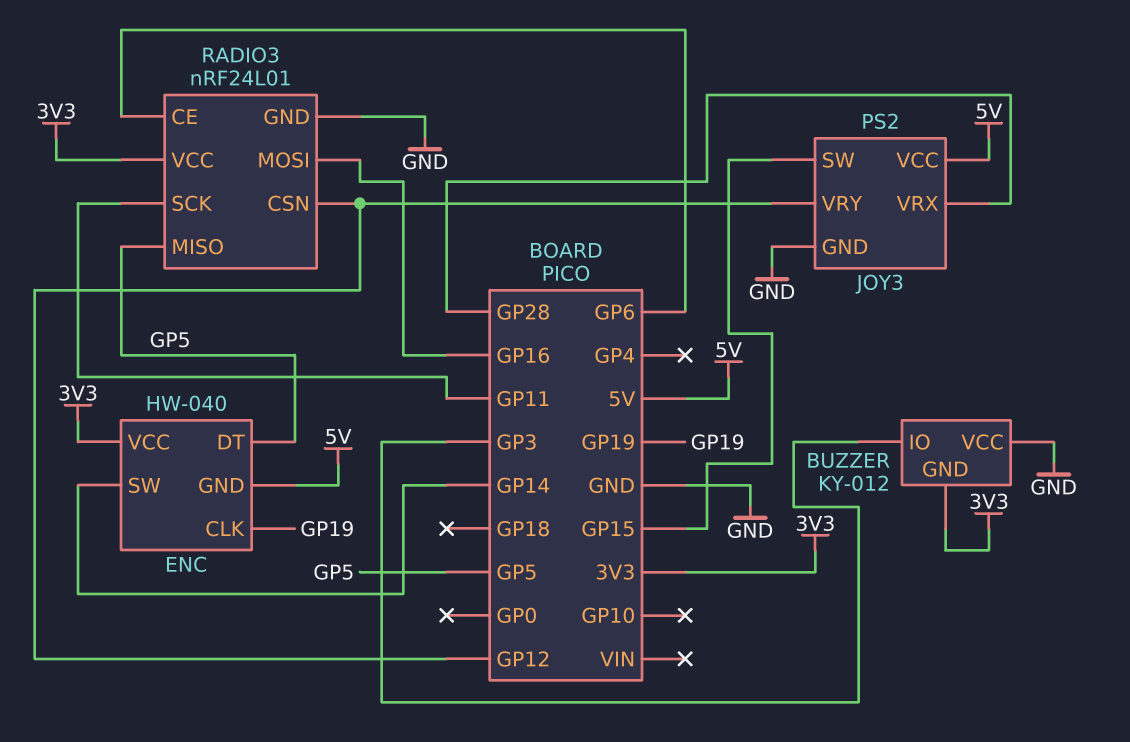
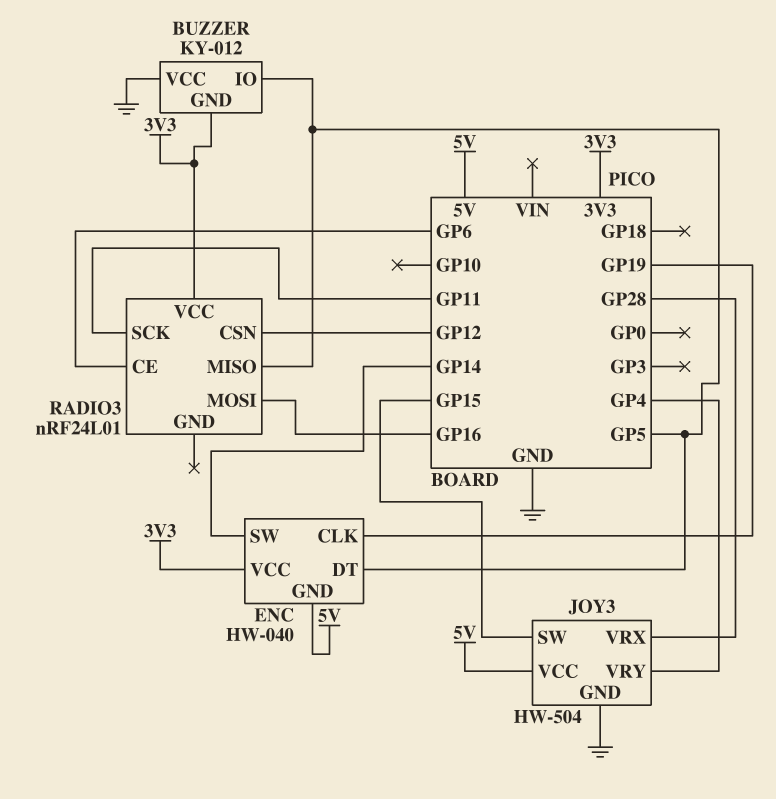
BUZZER pin IO: GP3 -> GP5
JOY3: PS2 -> HW-504
JOY3 pin VRY: GP12 -> GP4
RADIO3 pin GND: GND -> none

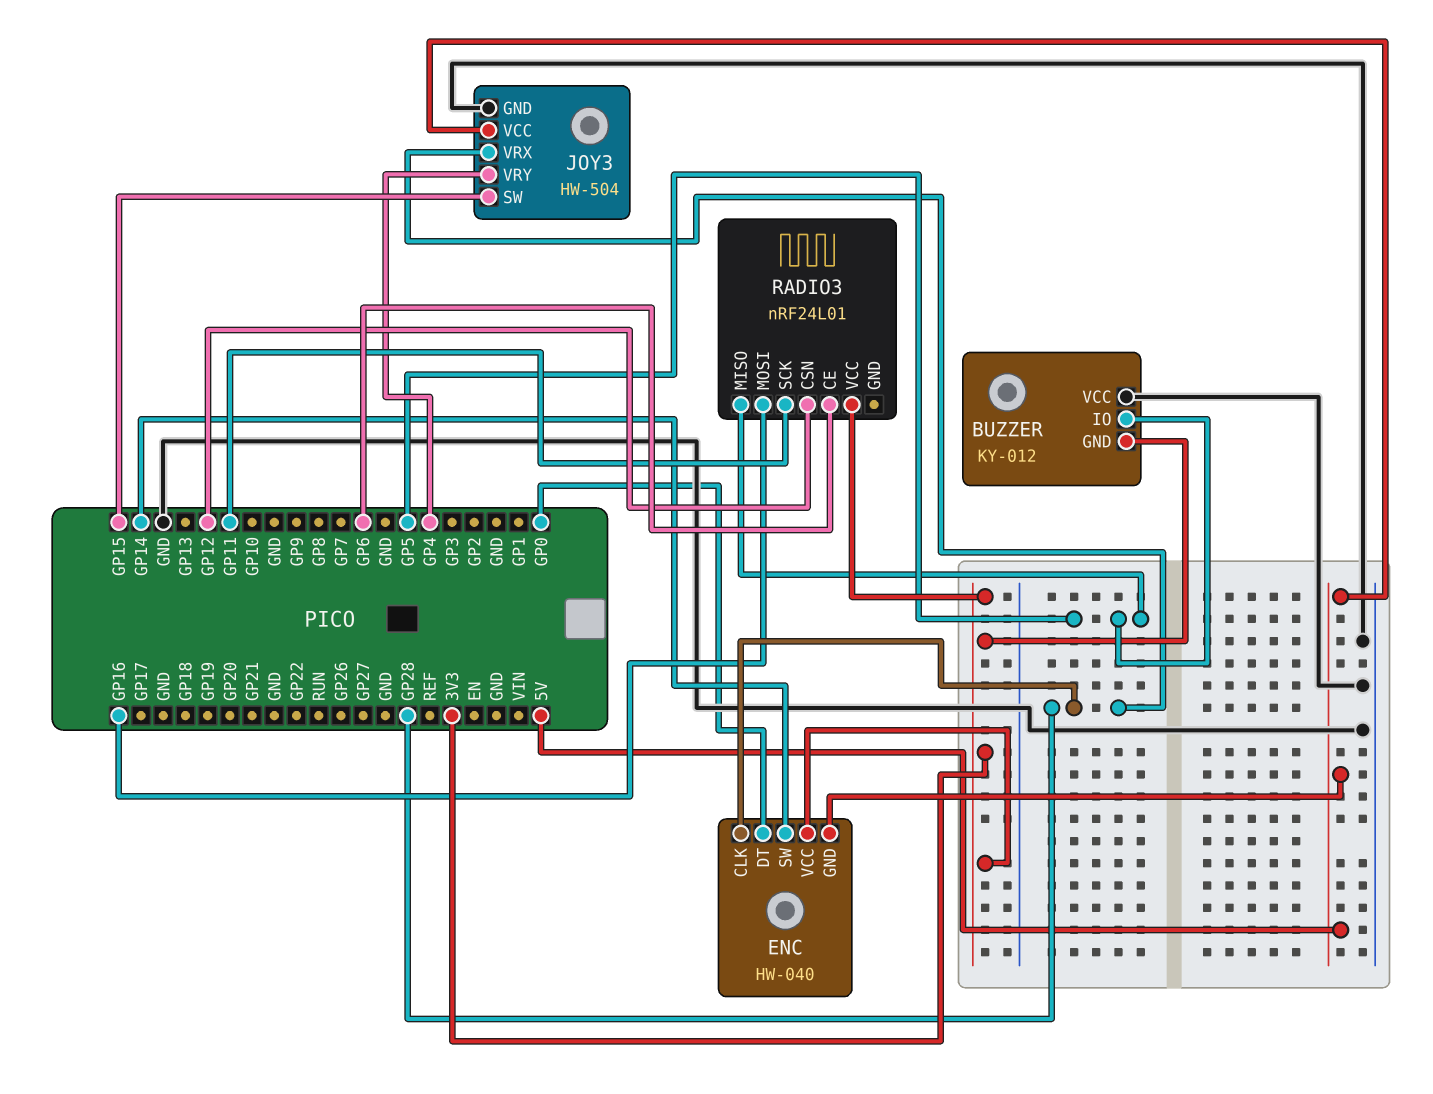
ENC pin CLK: GP19 -> GP28
ENC pin DT: GP5 -> GP0

